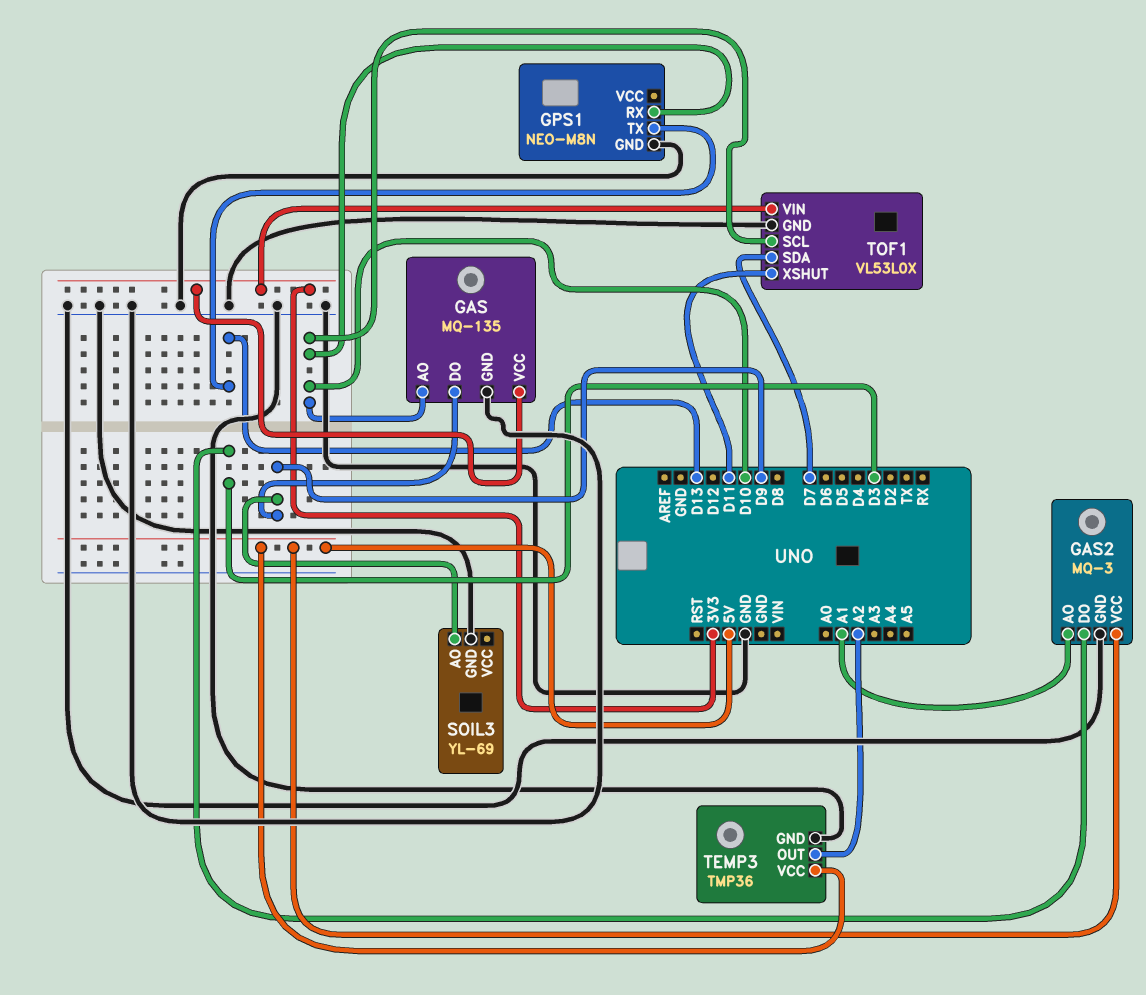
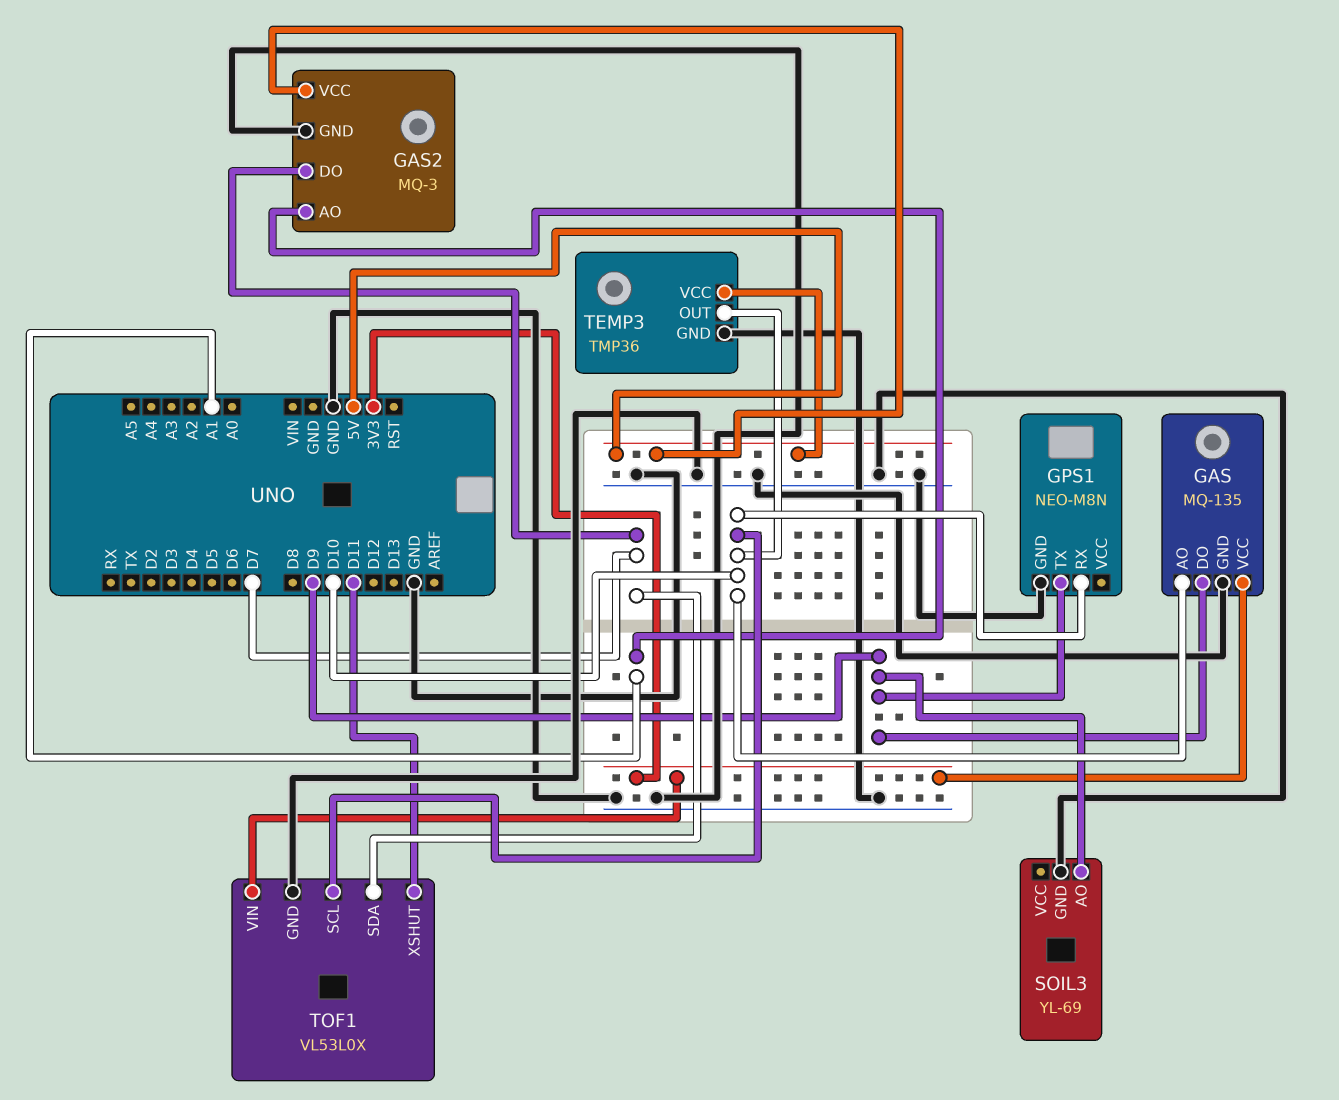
GAS2 pin DO: D3 -> D7
GPS1 pin TX: D13 -> D9
TEMP3 pin OUT: A2 -> D10

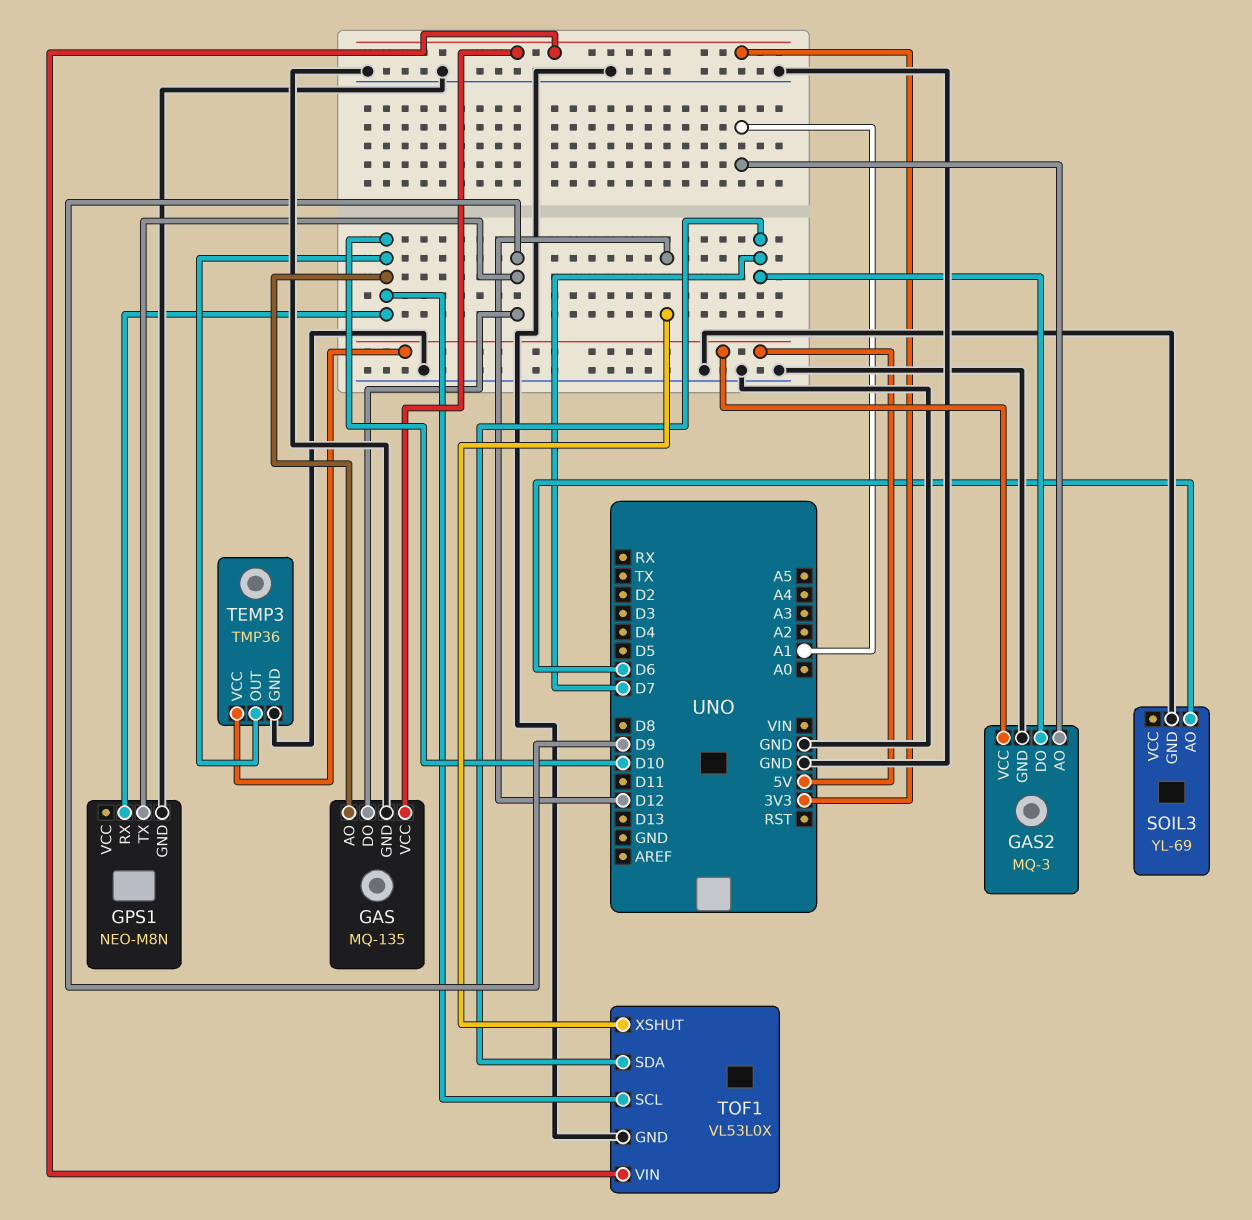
SOIL3 pin AO: D9 -> D6
TOF1 pin XSHUT: D11 -> D12

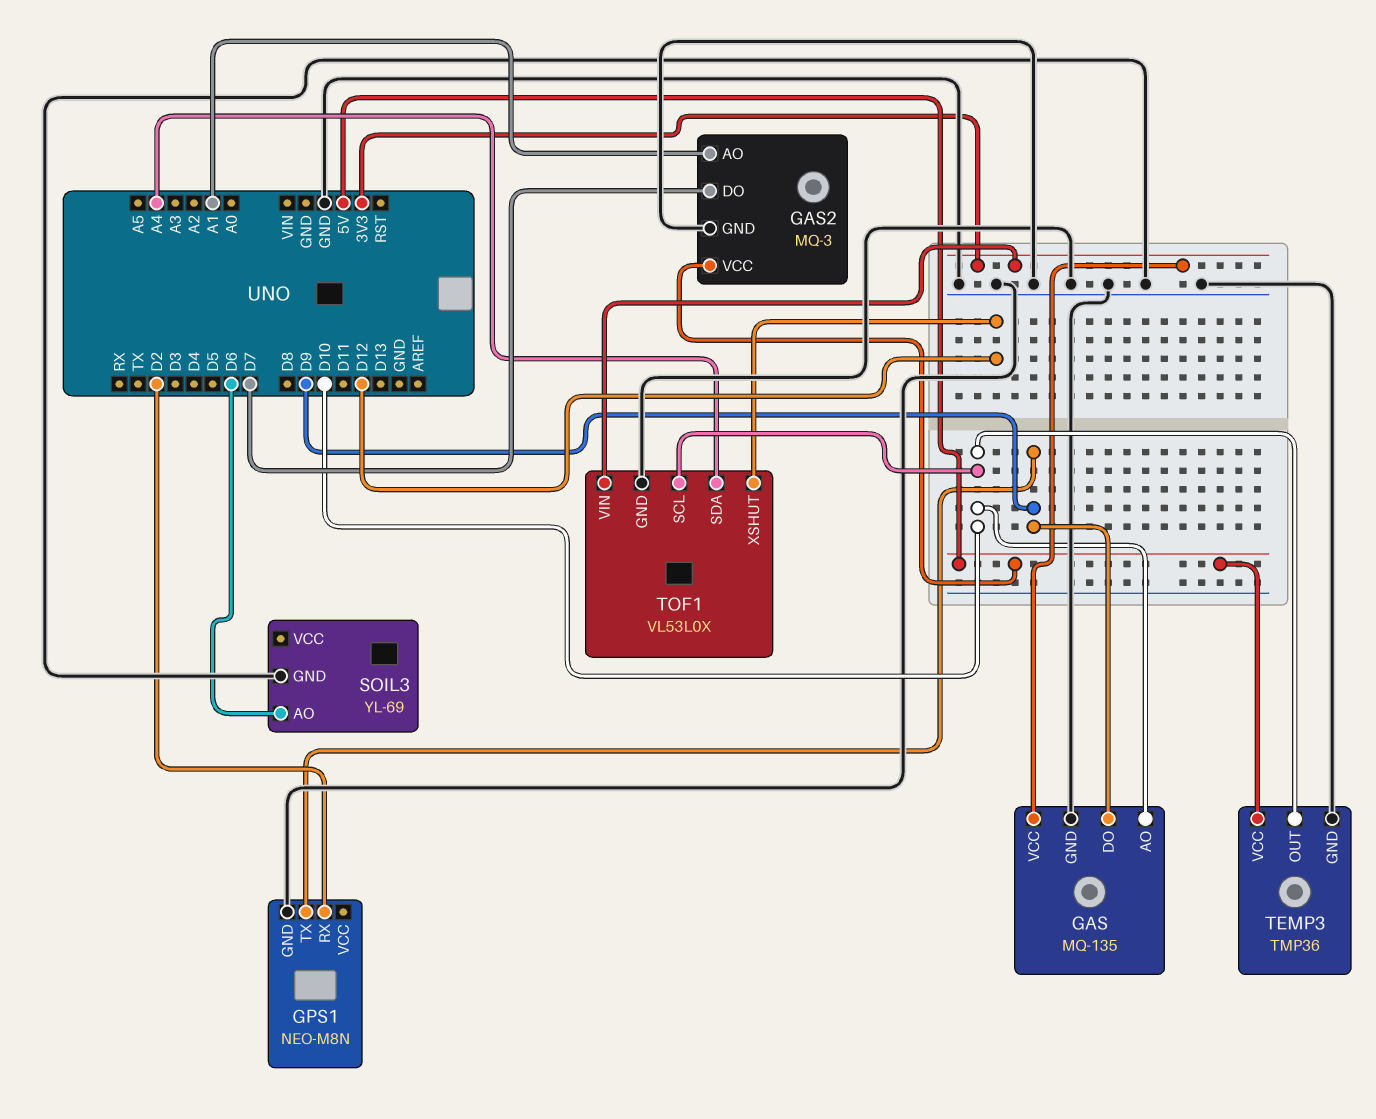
GPS1 pin RX: D10 -> D2
TOF1 pin SDA: D7 -> A4

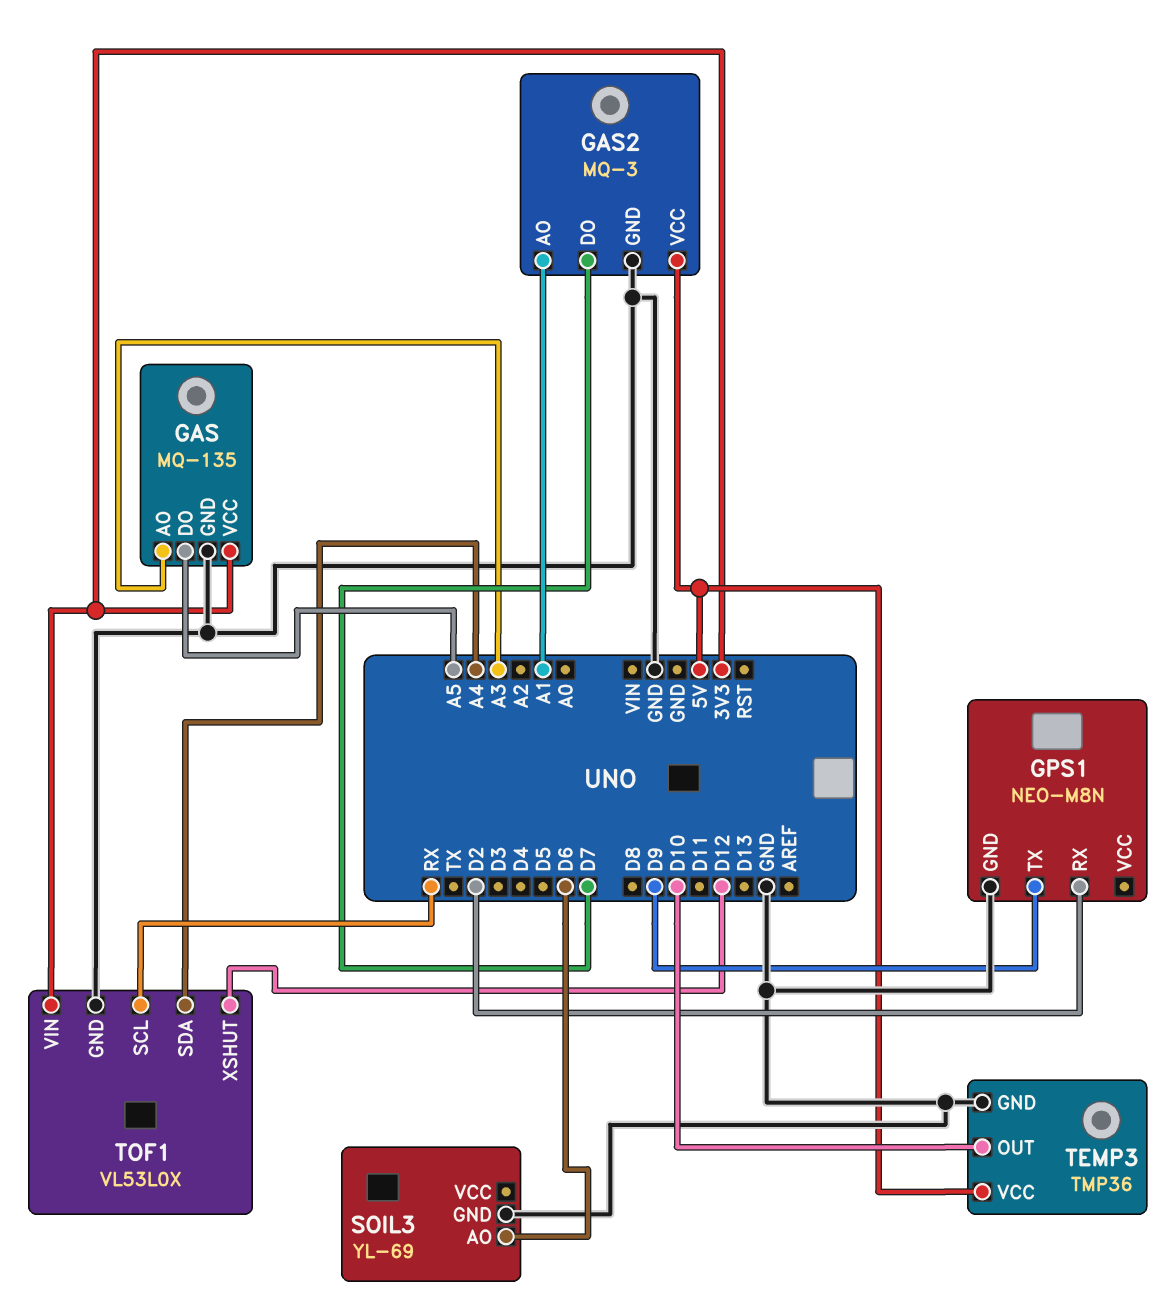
GAS pin AO: D10 -> A3
GAS pin DO: D9 -> A5
TOF1 pin SCL: D10 -> RX

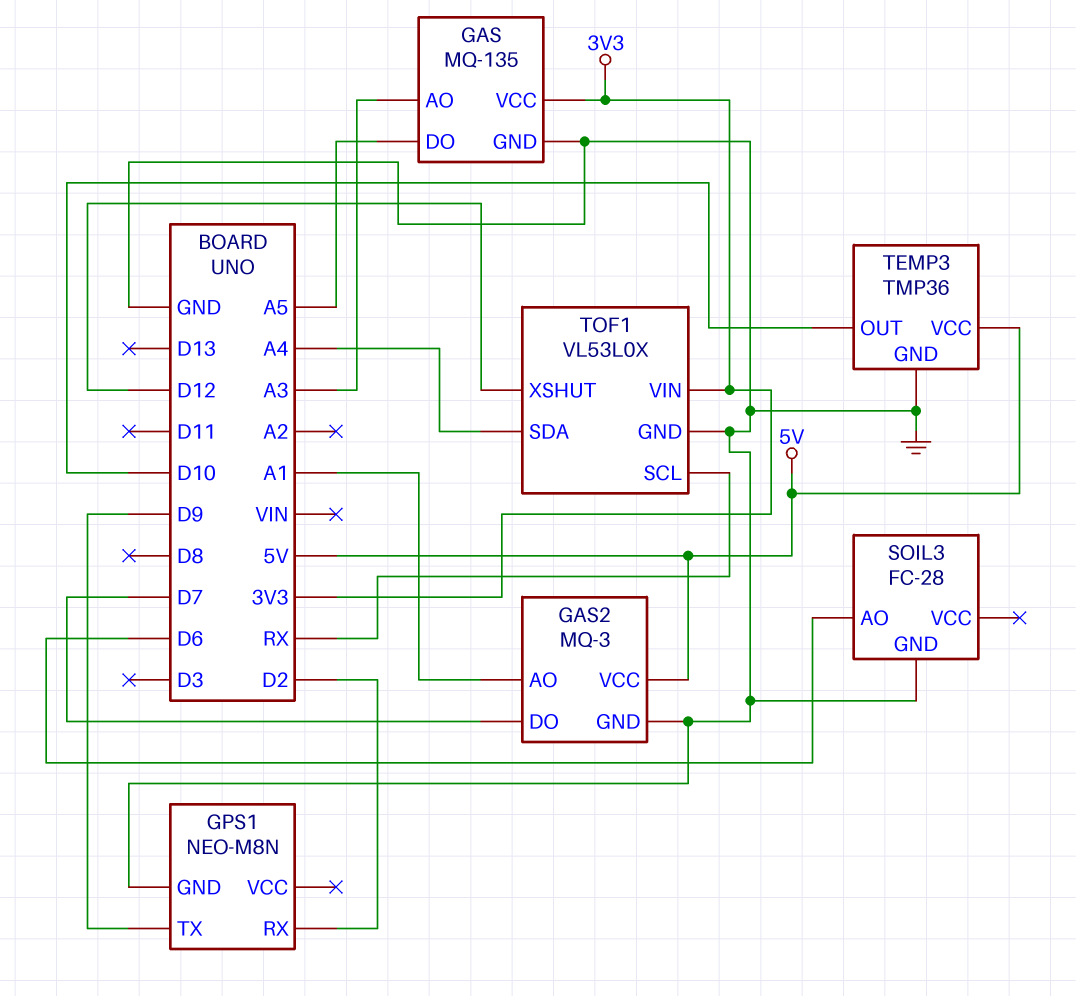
SOIL3: YL-69 -> FC-28

